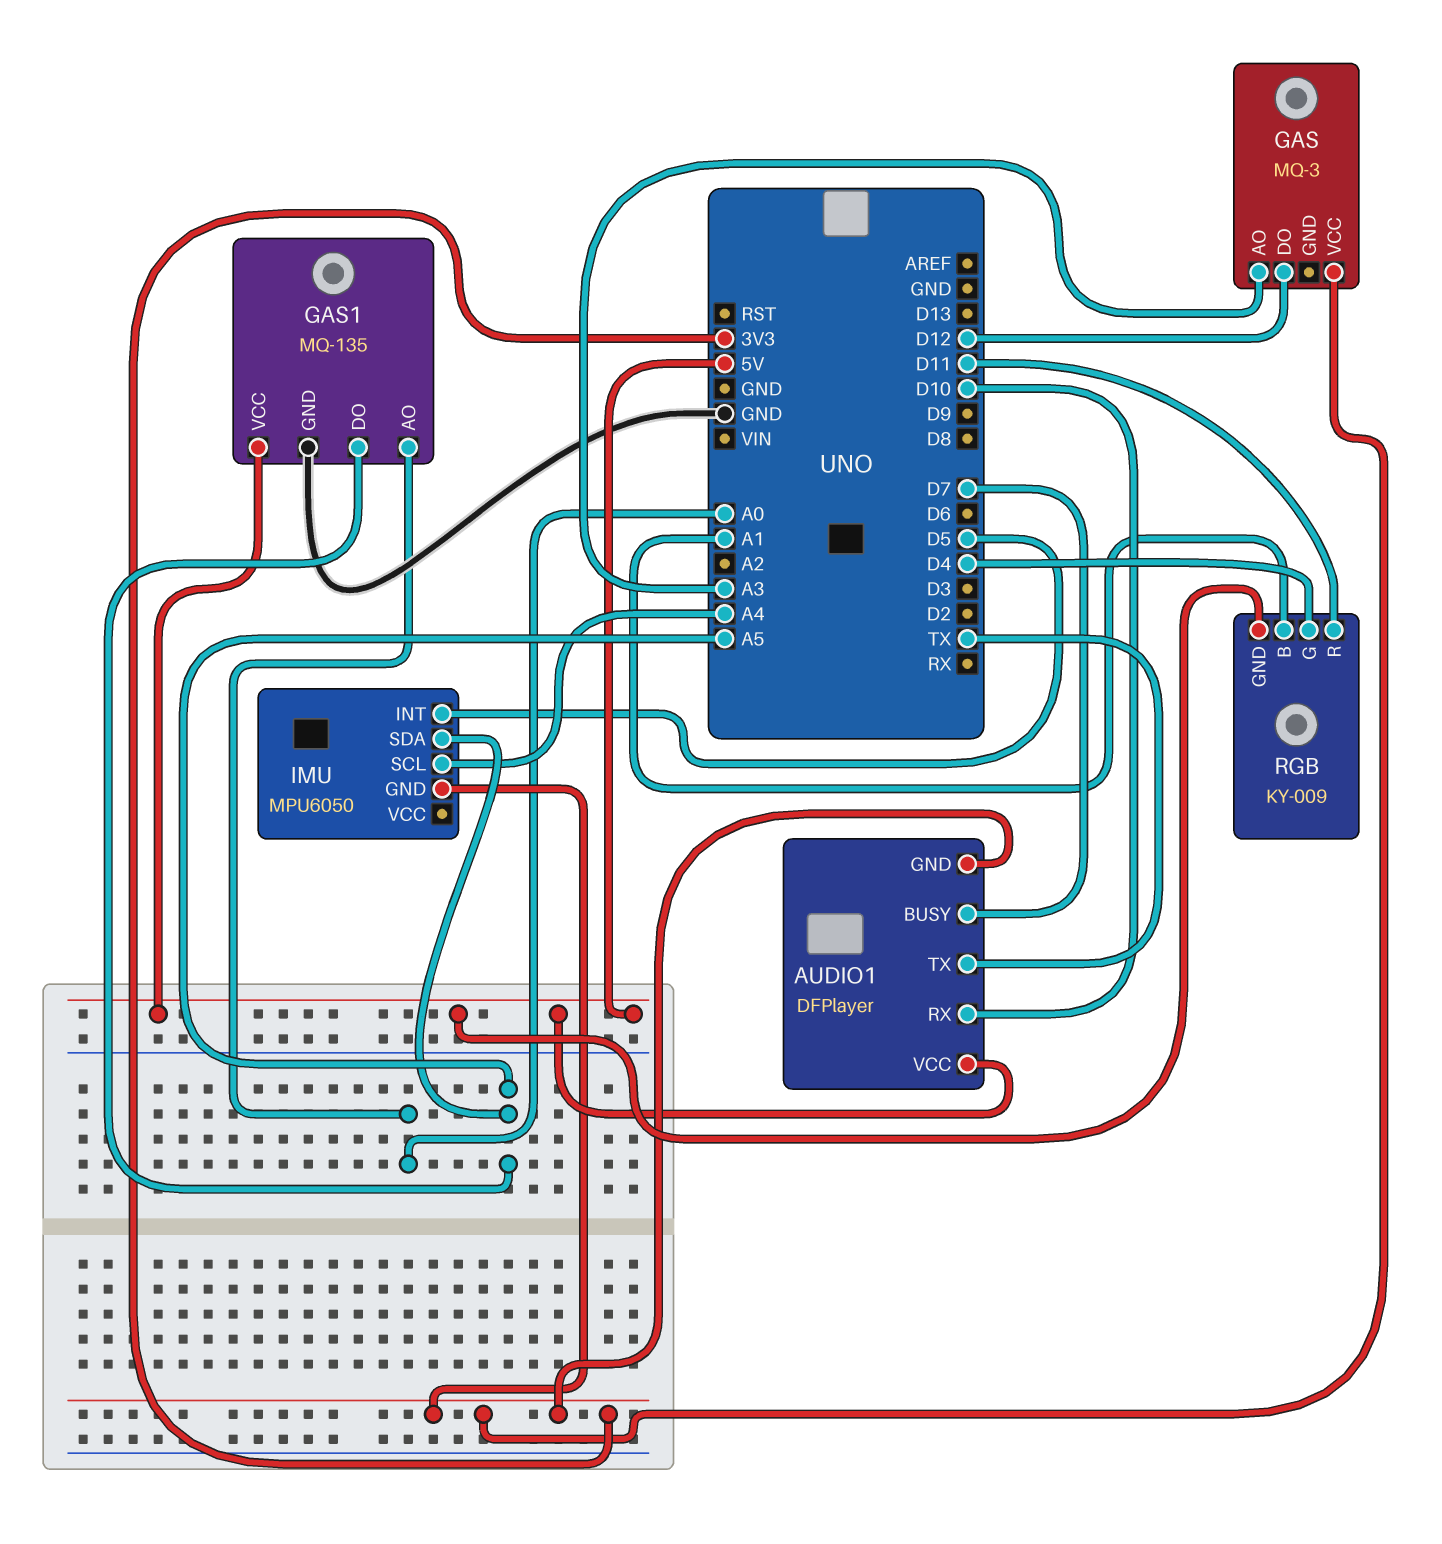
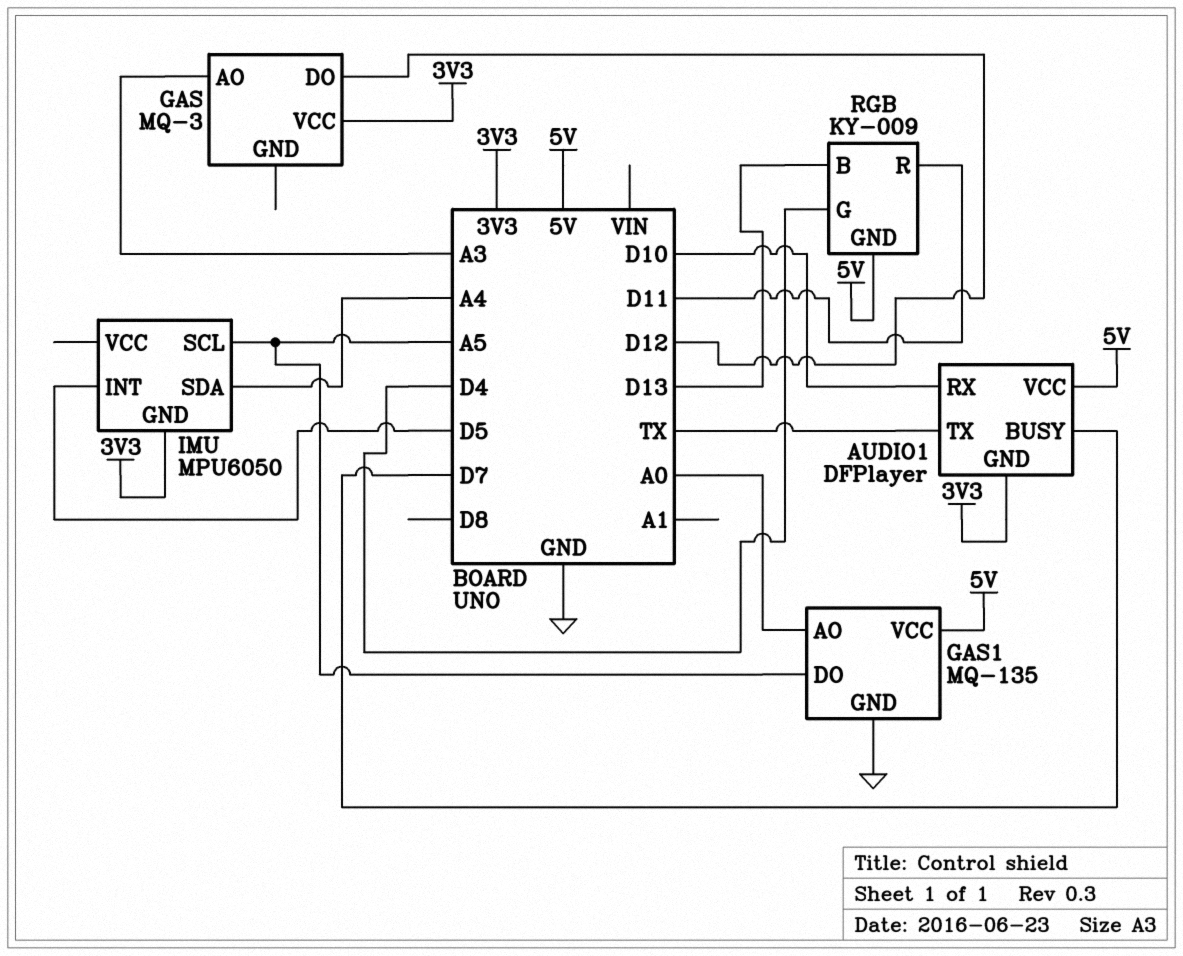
IMU pin SCL: A4 -> A5
IMU pin SDA: A5 -> A4
RGB pin B: A1 -> D13

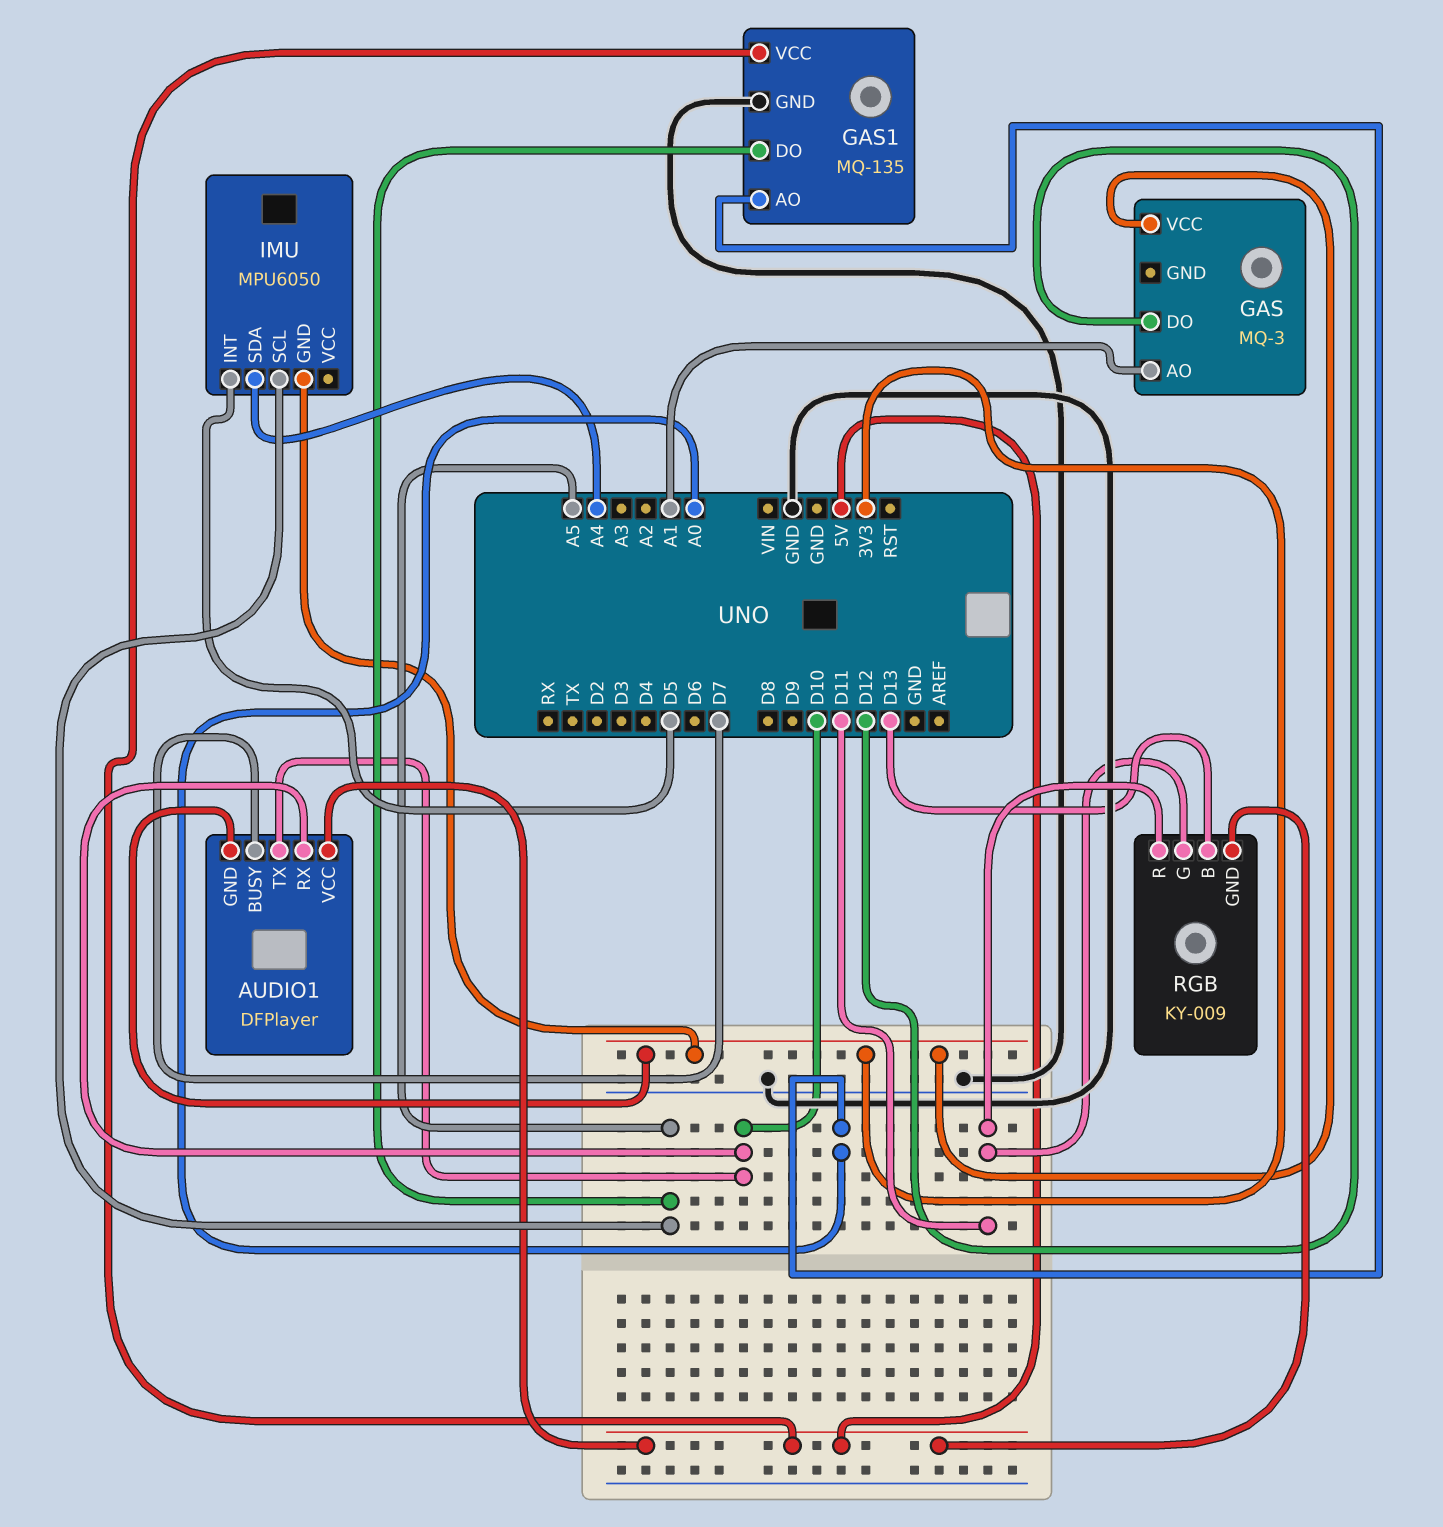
AUDIO1 pin TX: TX -> D10
GAS pin AO: A3 -> A1
RGB pin G: D4 -> D11

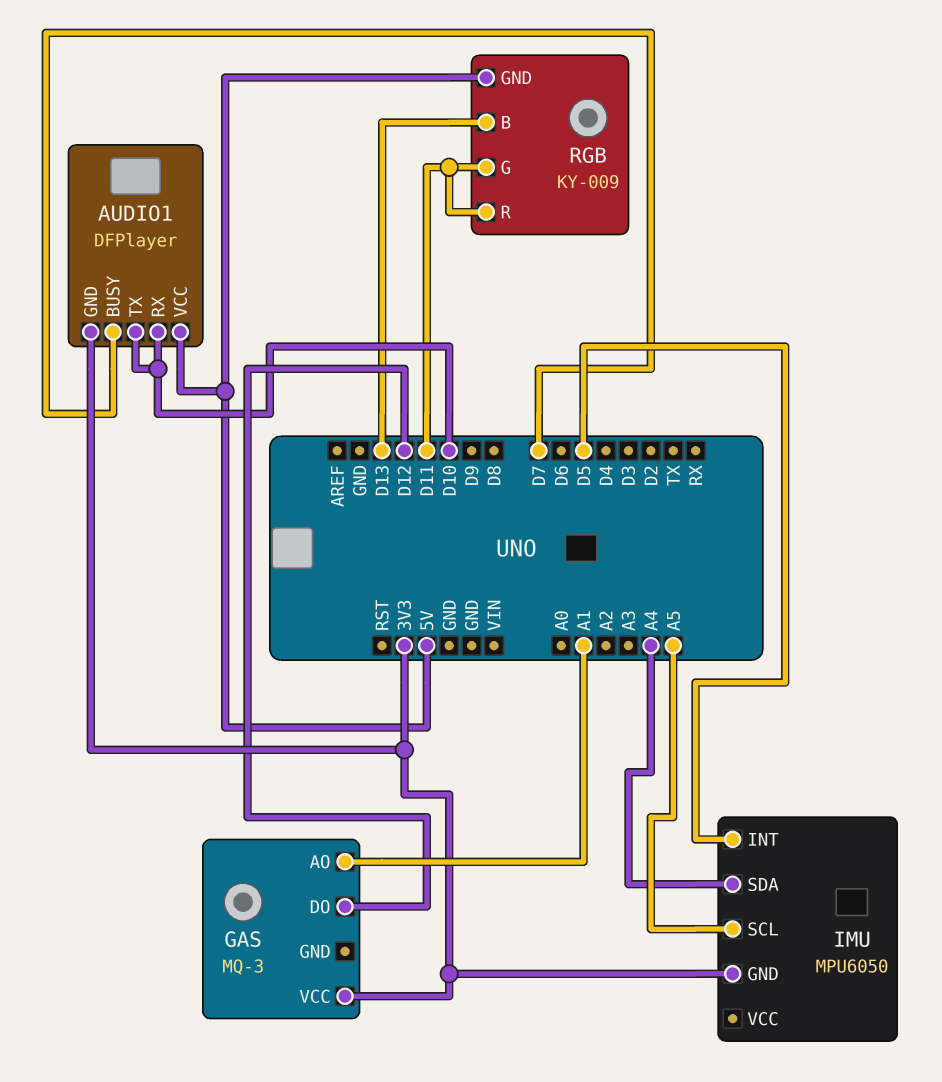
GAS1: MQ-135 -> none
GAS1 pin AO: A0 -> none
GAS1 pin DO: A5 -> none
GAS1 pin GND: GND -> none
GAS1 pin VCC: 5V -> none

